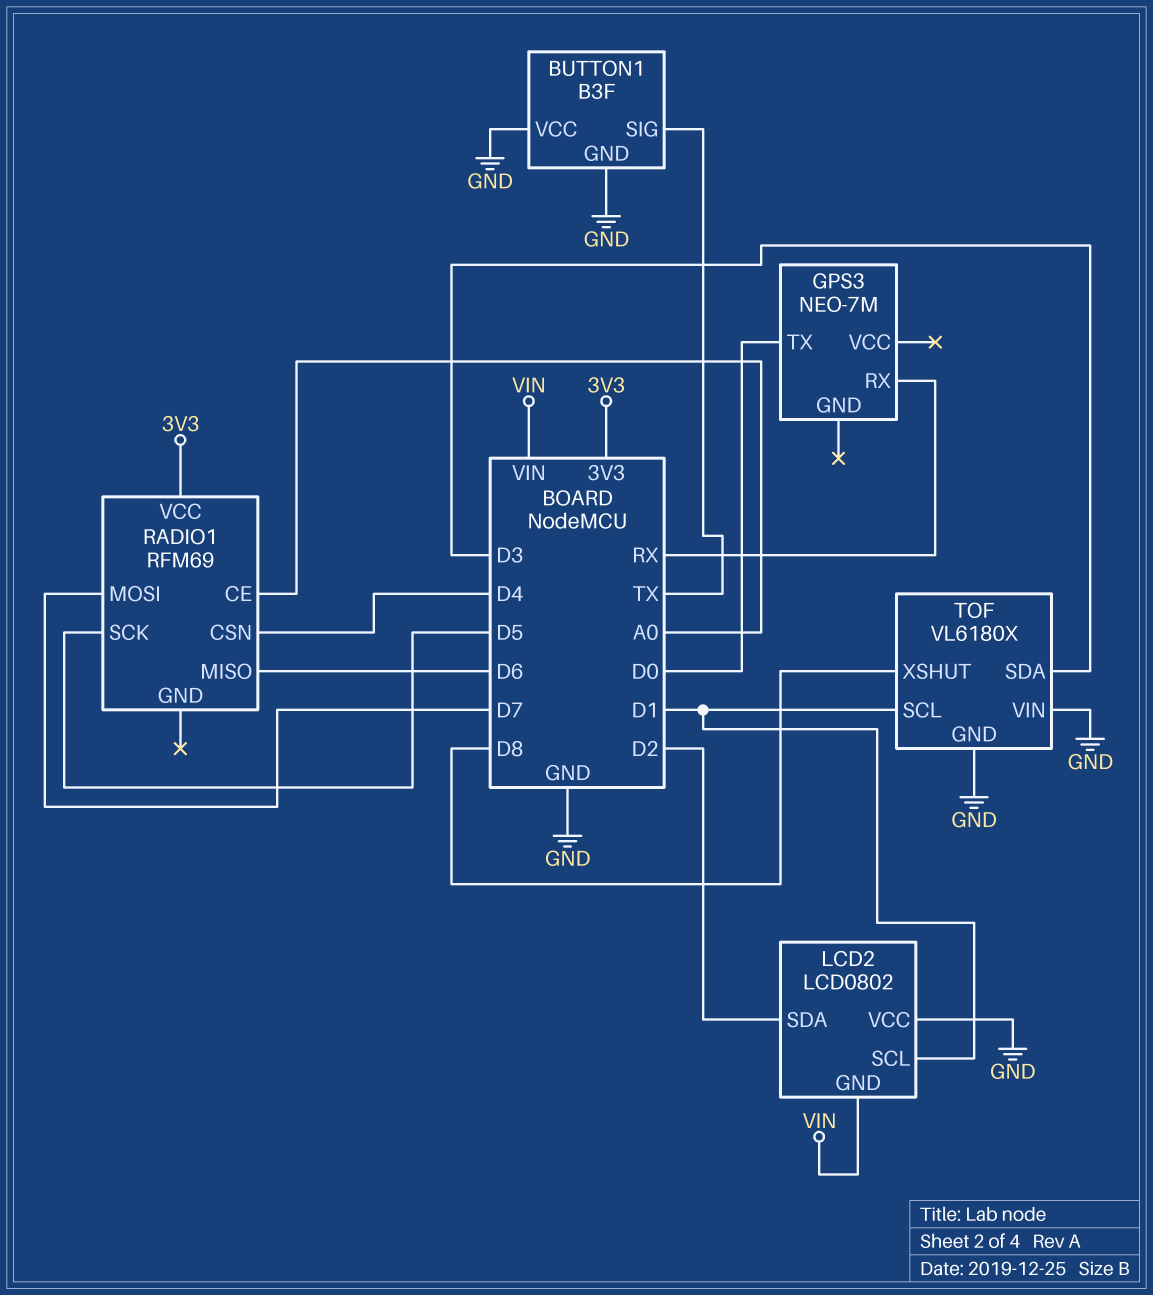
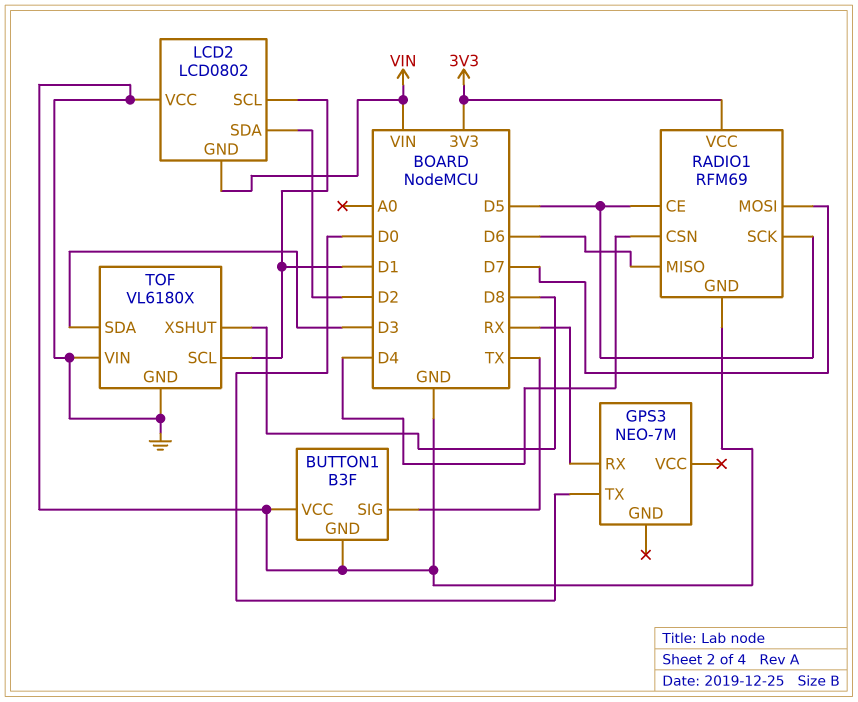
RADIO1 pin CE: A0 -> D5
RADIO1 pin GND: none -> GND

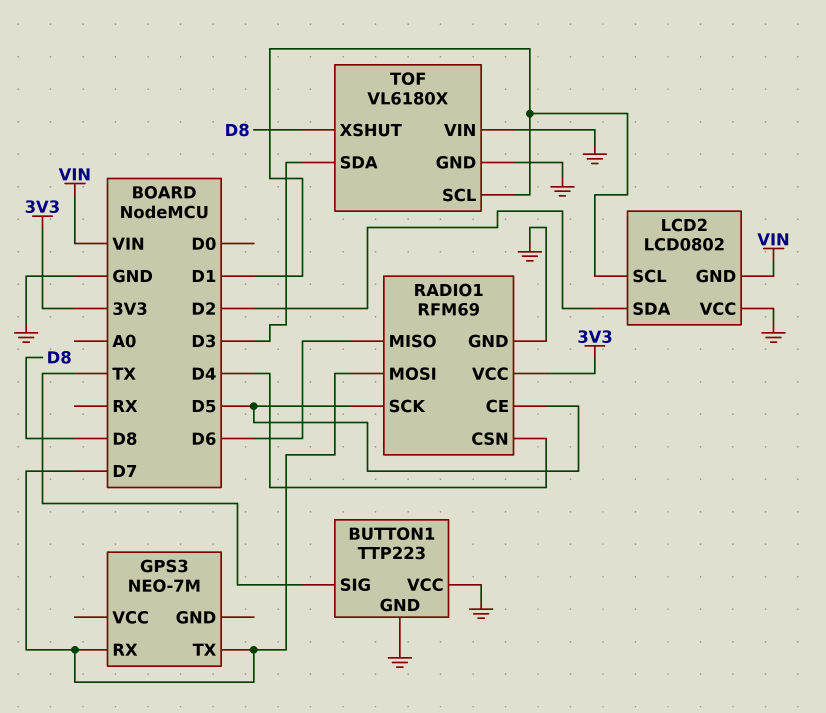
BUTTON1: B3F -> TTP223
GPS3 pin RX: RX -> D7
GPS3 pin TX: D0 -> D7

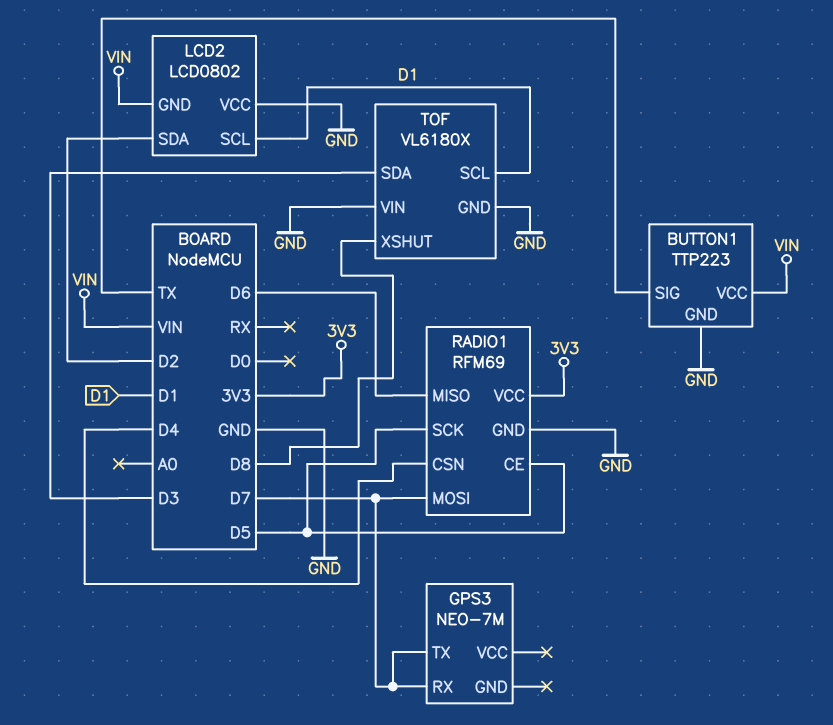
BUTTON1 pin VCC: GND -> VIN

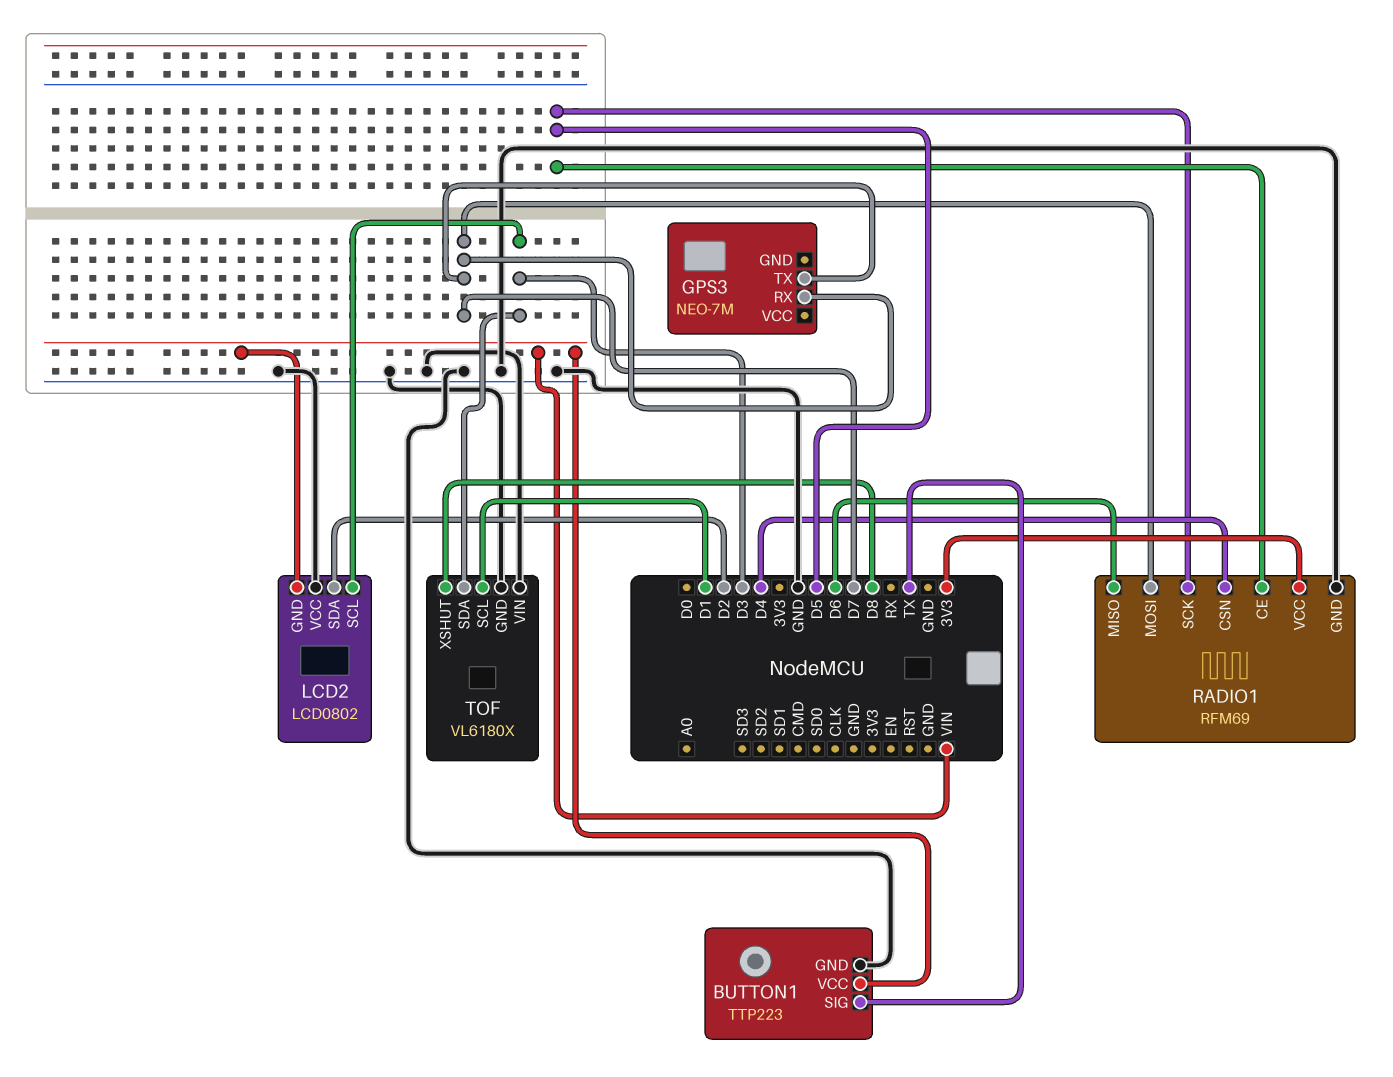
LCD2 pin SCL: D1 -> D3

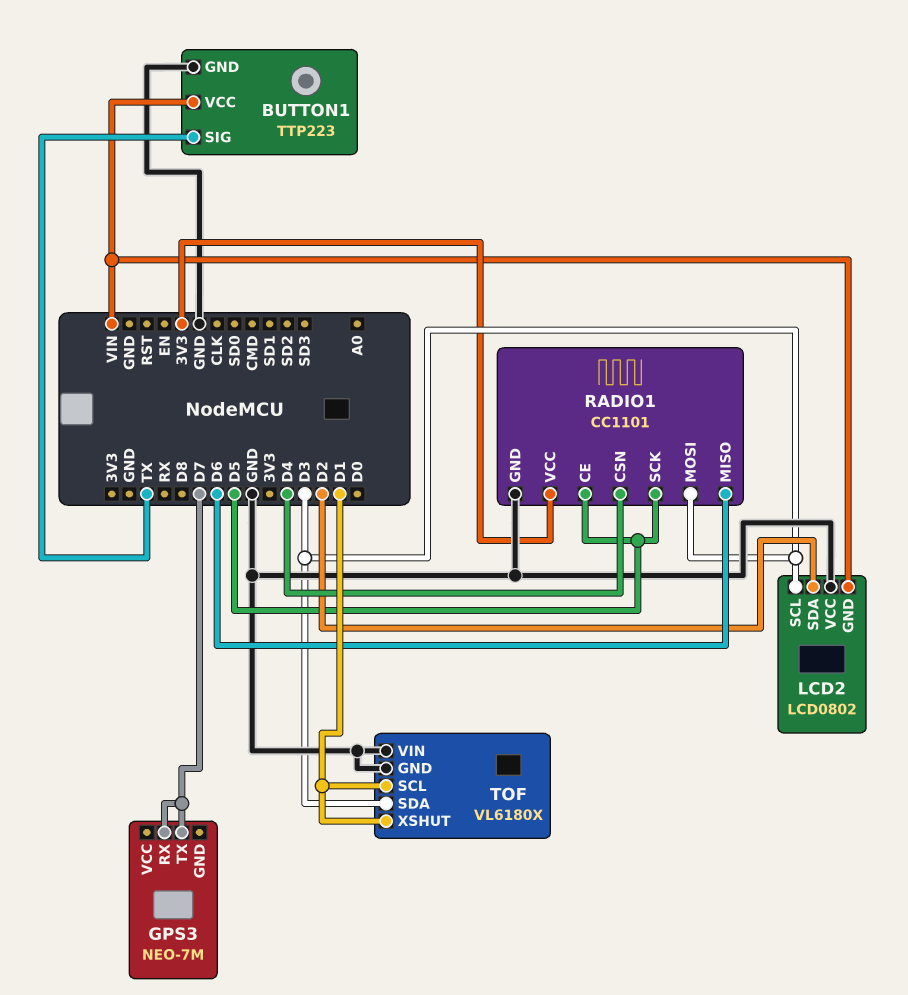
RADIO1: RFM69 -> CC1101
RADIO1 pin MOSI: D7 -> D3
TOF pin XSHUT: D8 -> D1

